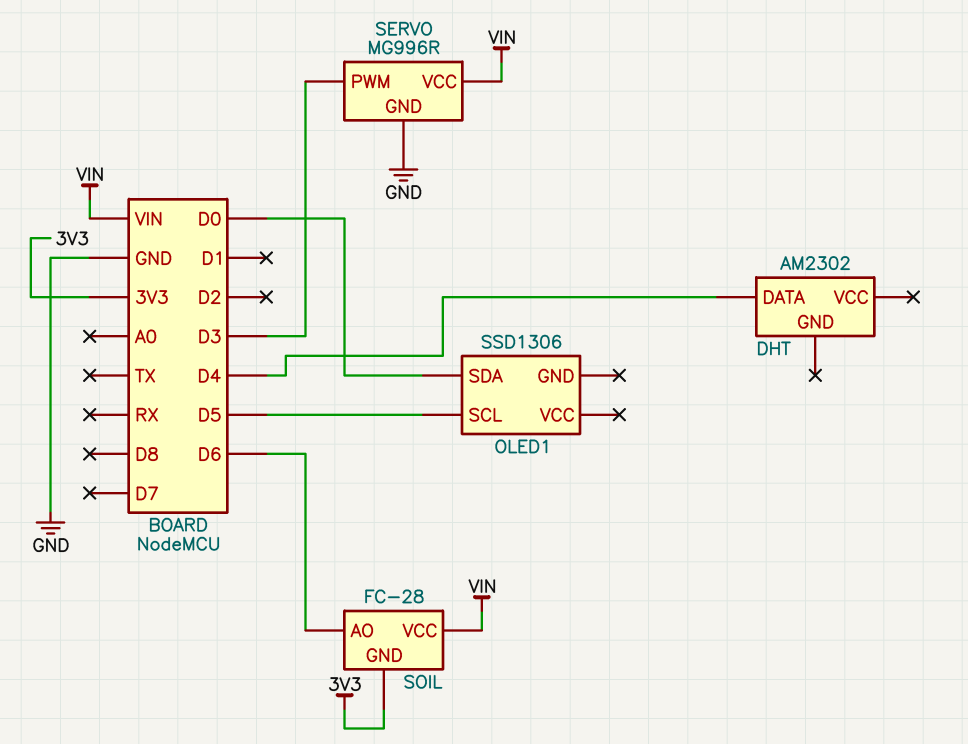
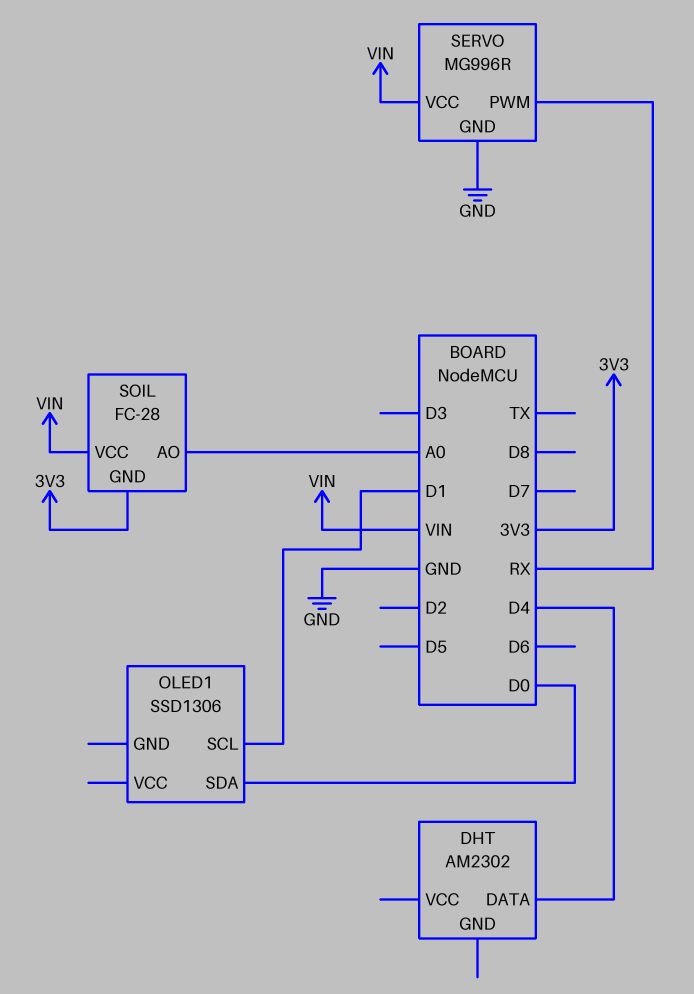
OLED1 pin SCL: D5 -> D1
SERVO pin PWM: D3 -> RX
SOIL pin AO: D6 -> A0

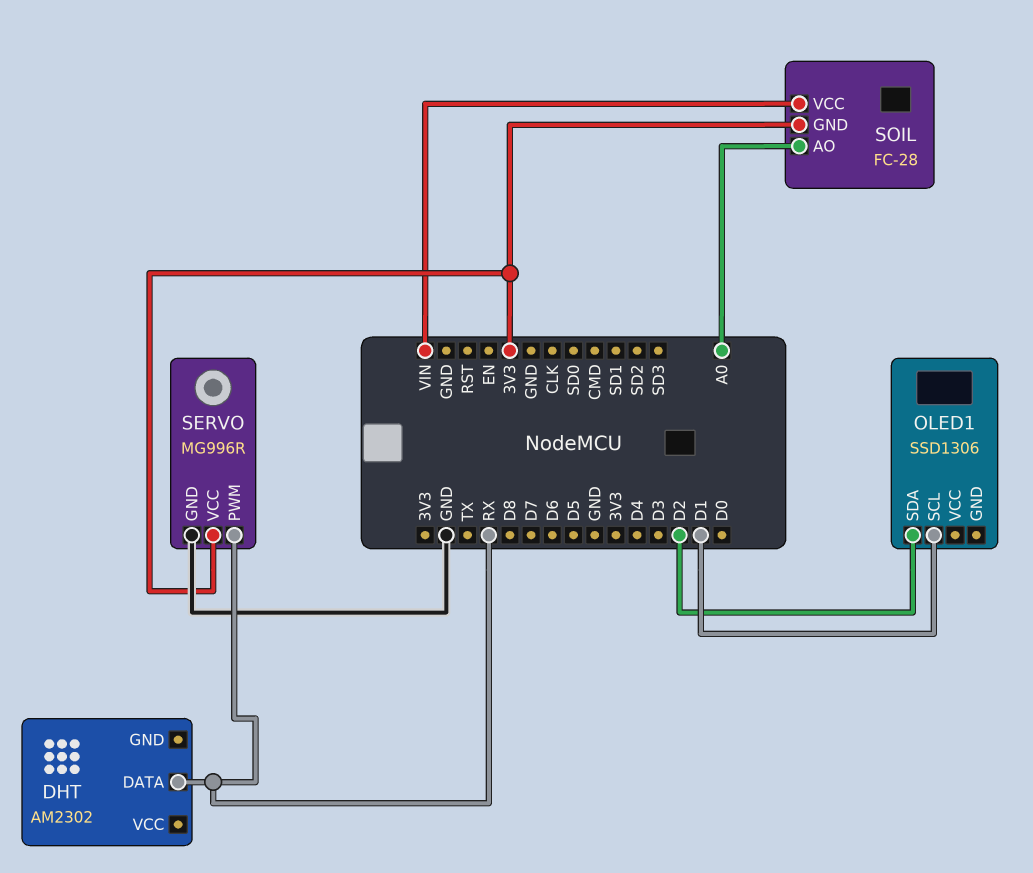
DHT pin DATA: D4 -> RX
OLED1 pin SDA: D0 -> D2
SERVO pin VCC: VIN -> 3V3

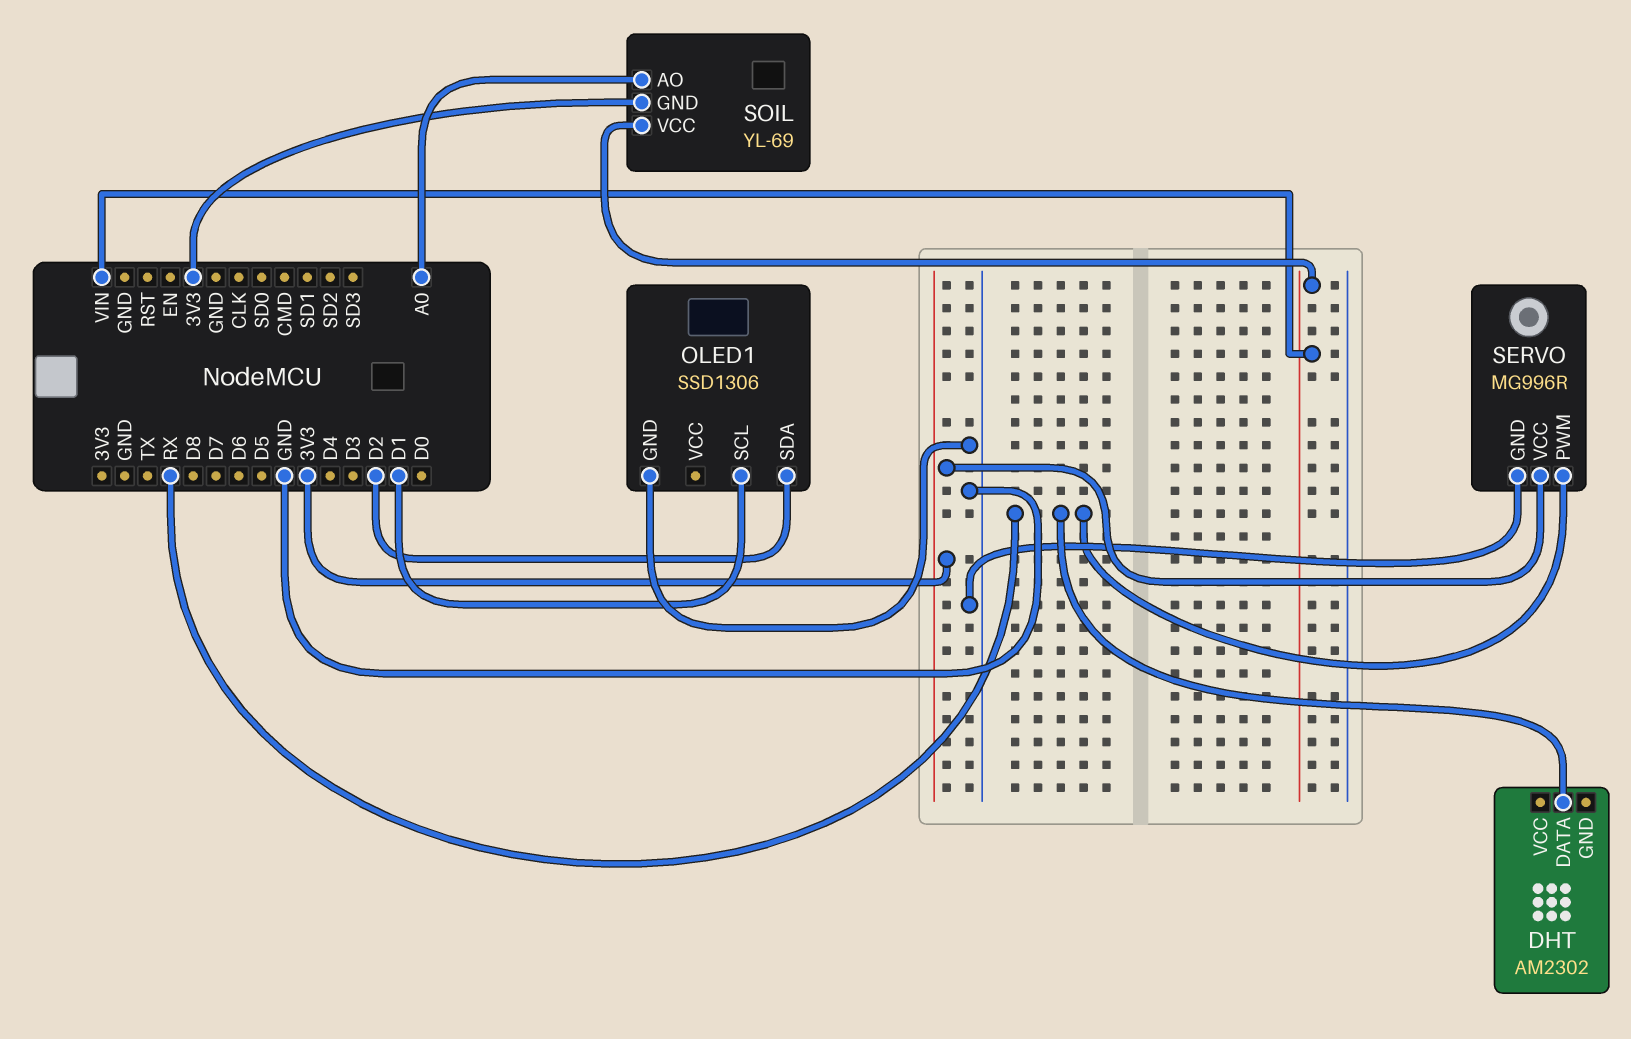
OLED1 pin GND: none -> GND
SOIL: FC-28 -> YL-69

